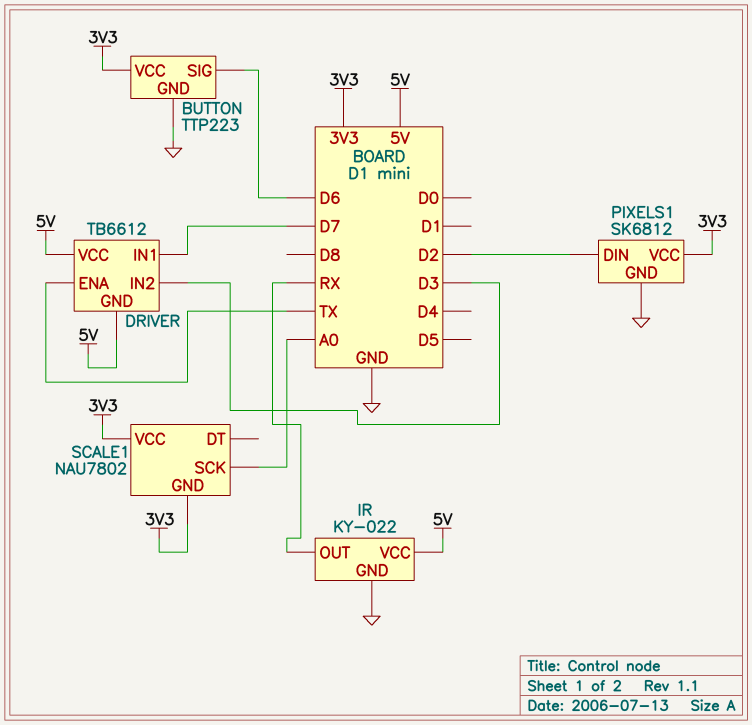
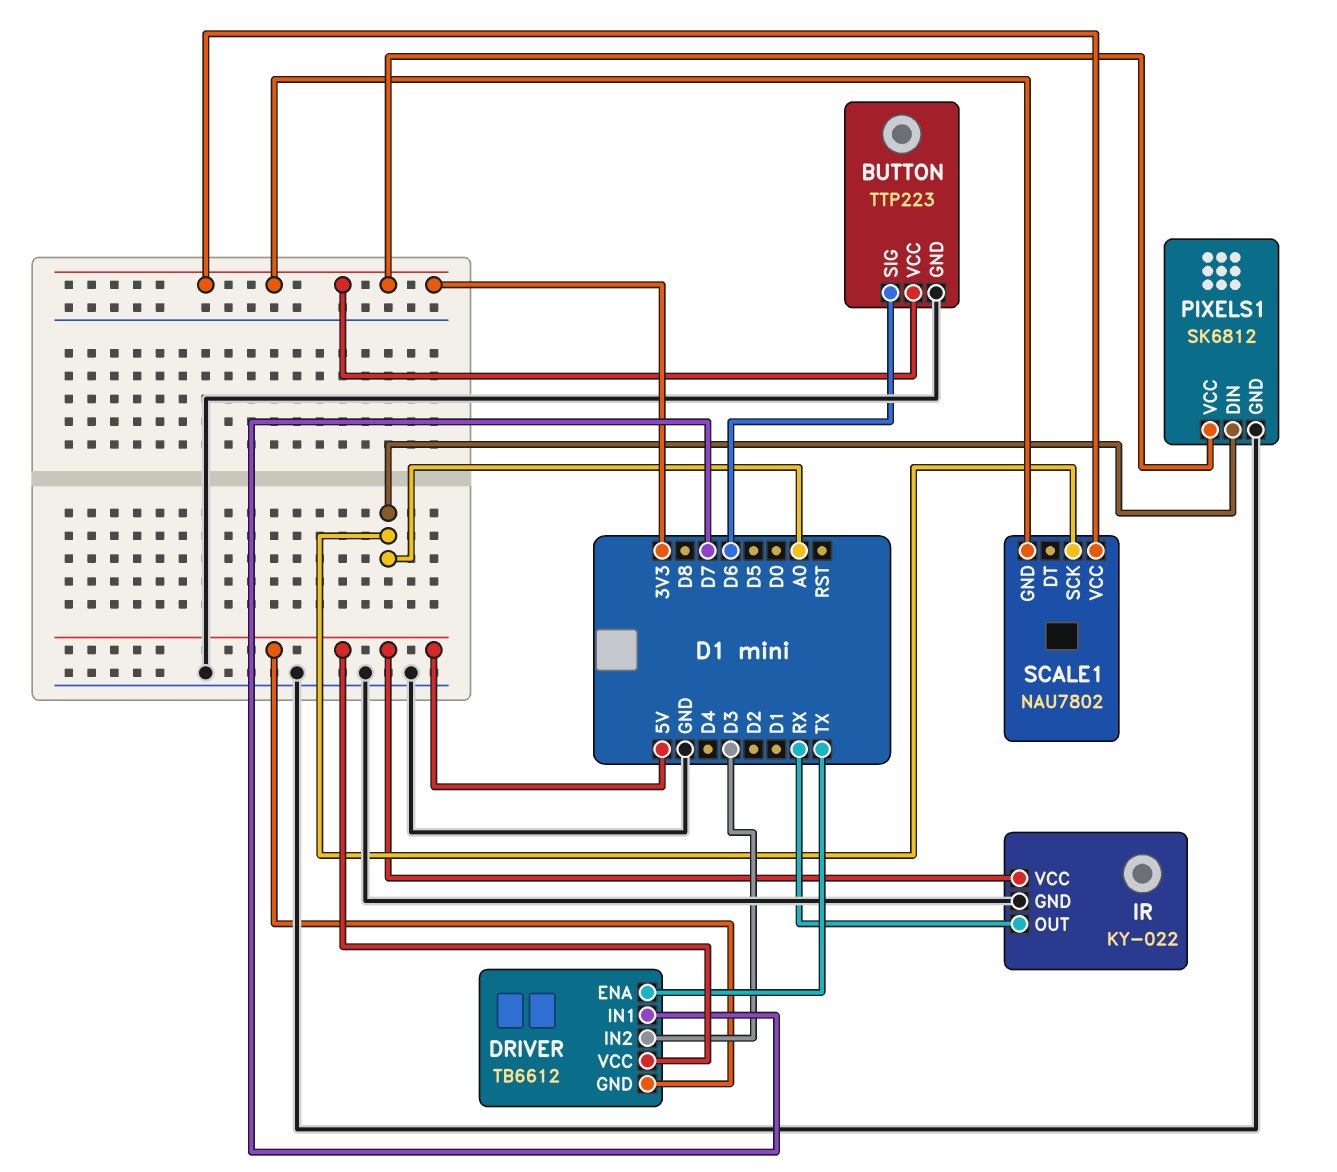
PIXELS1 pin DIN: D2 -> A0

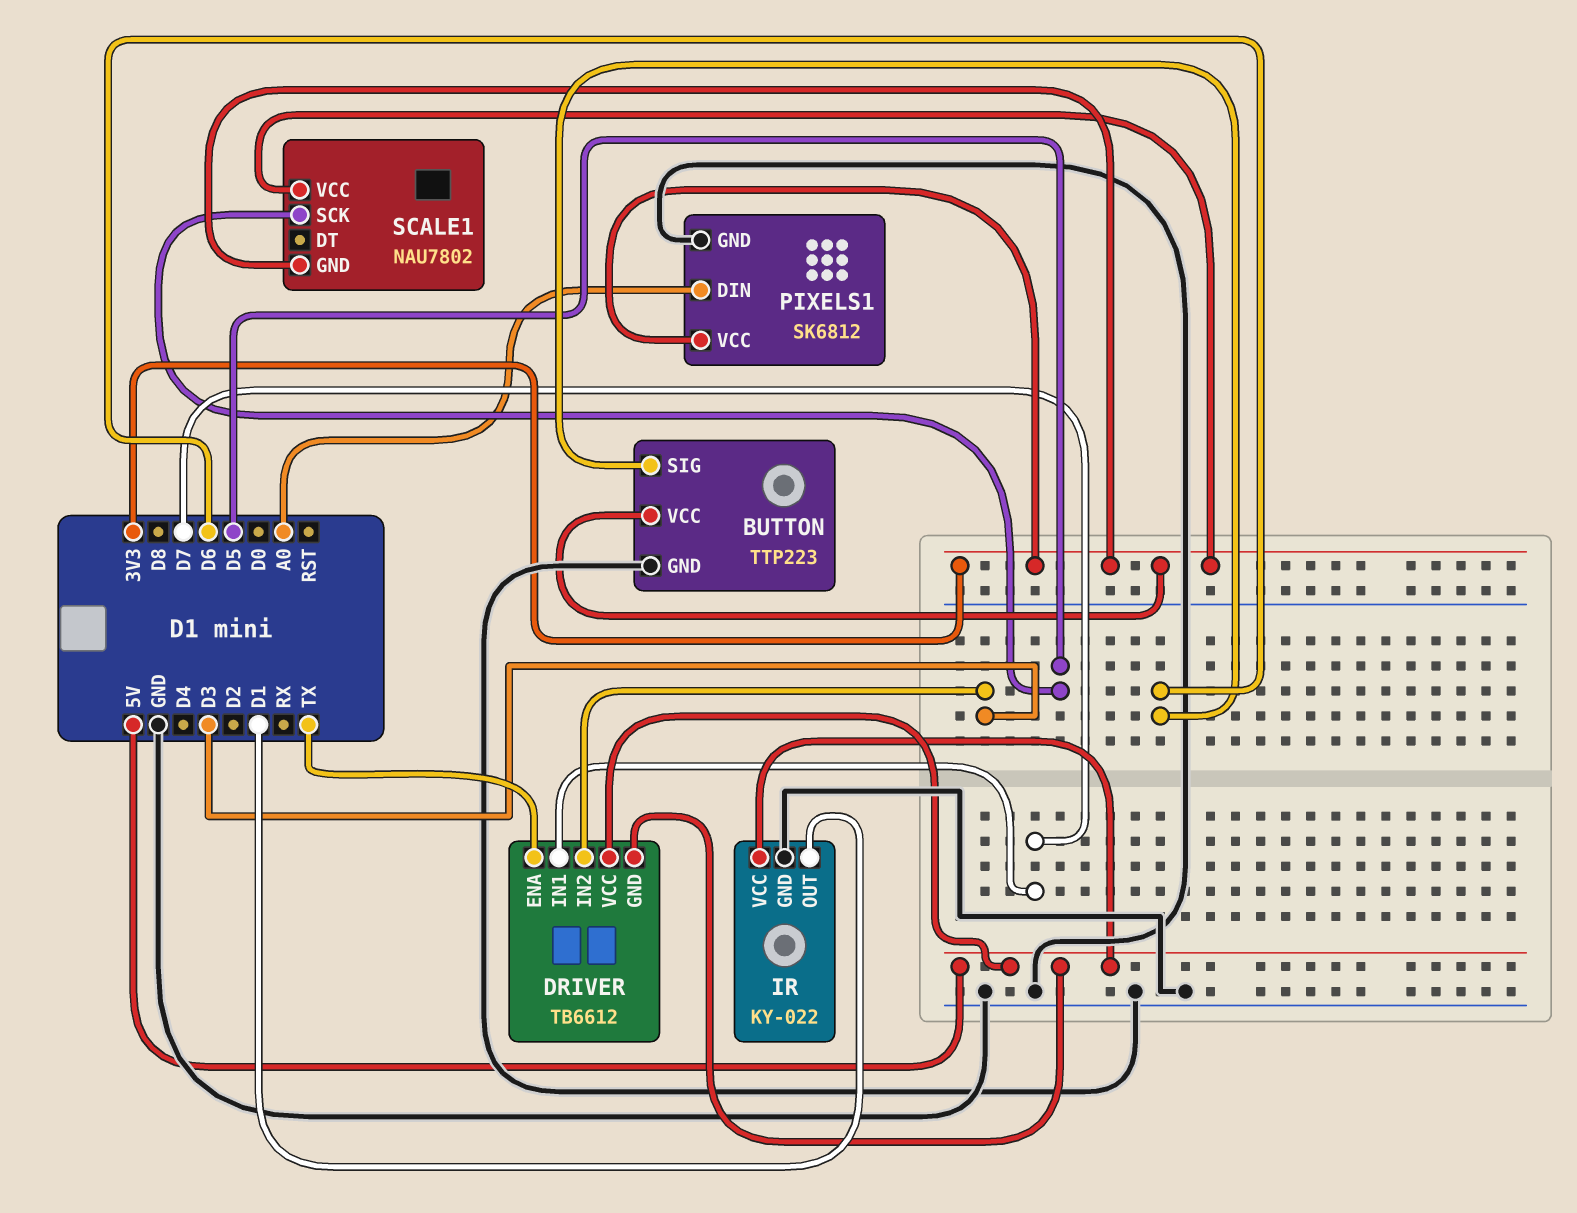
IR pin OUT: RX -> D1
SCALE1 pin SCK: A0 -> D5

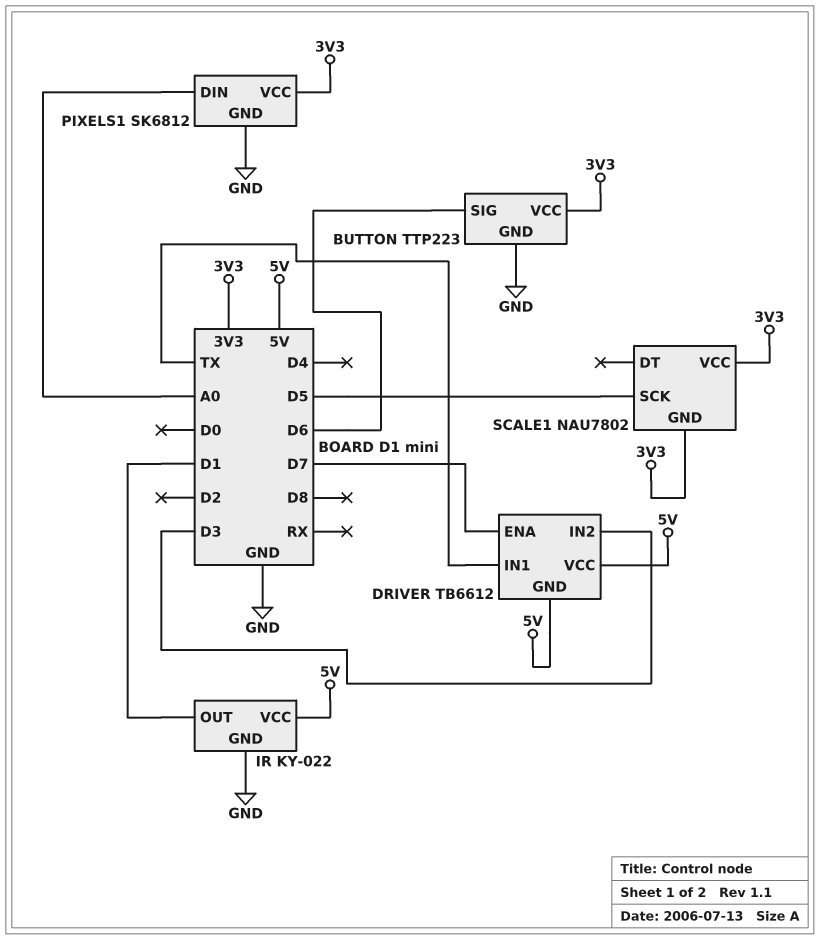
DRIVER pin ENA: TX -> D7
DRIVER pin IN1: D7 -> TX

